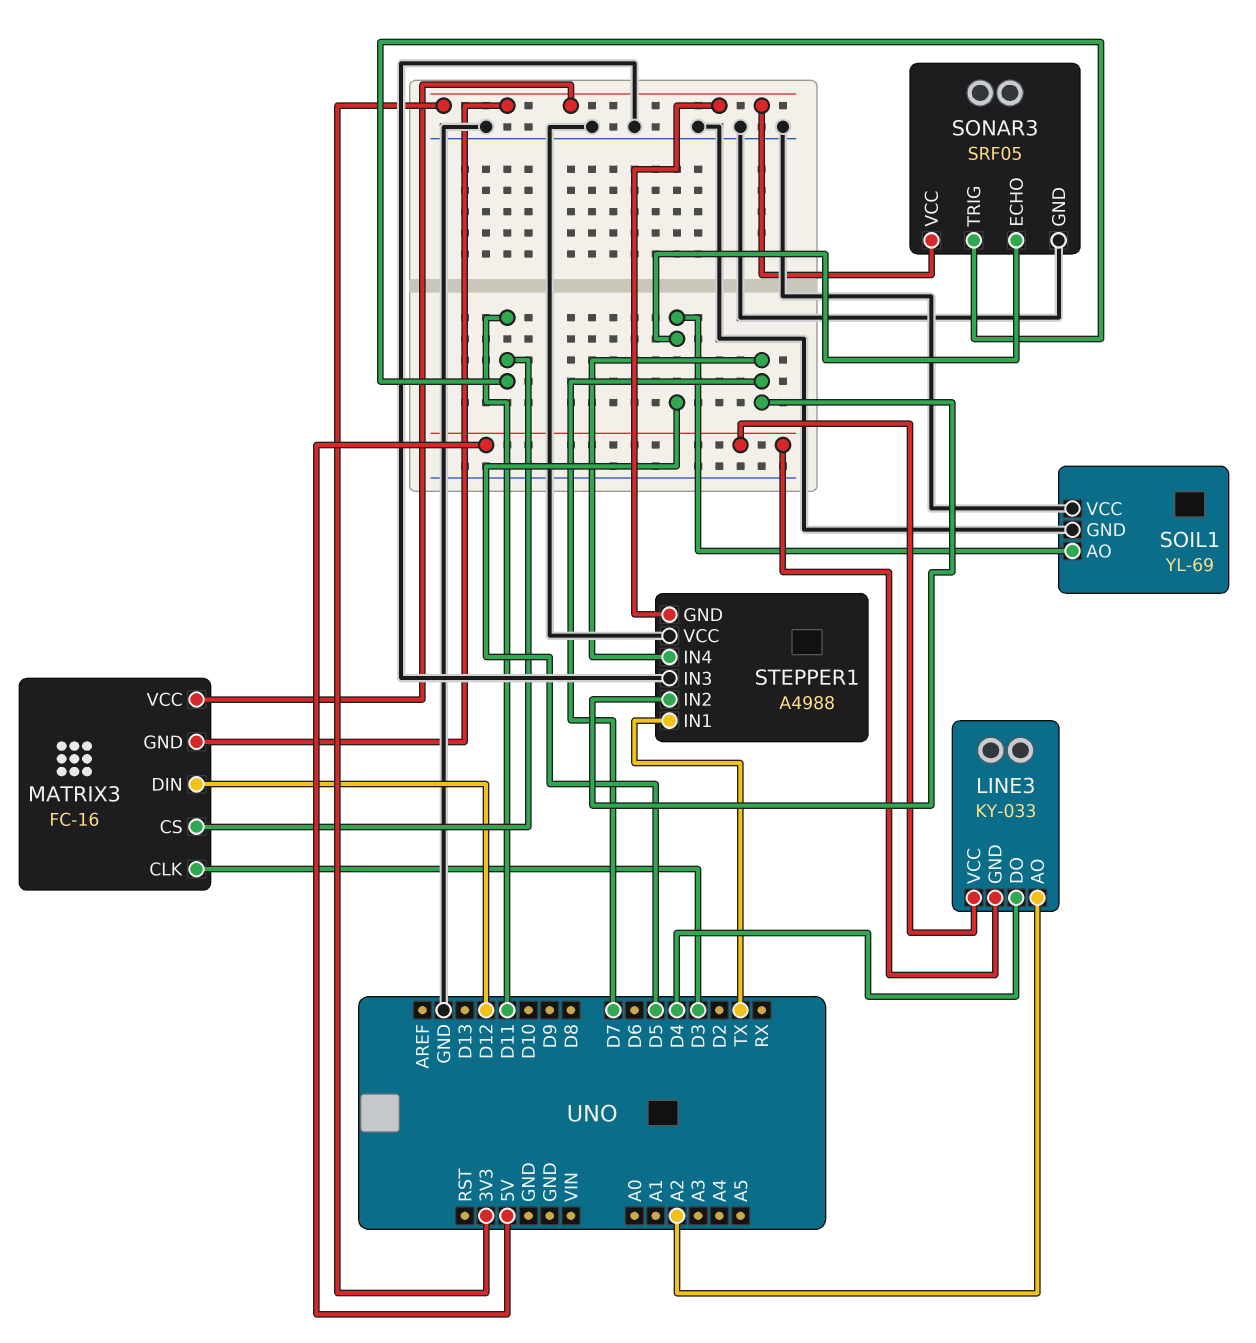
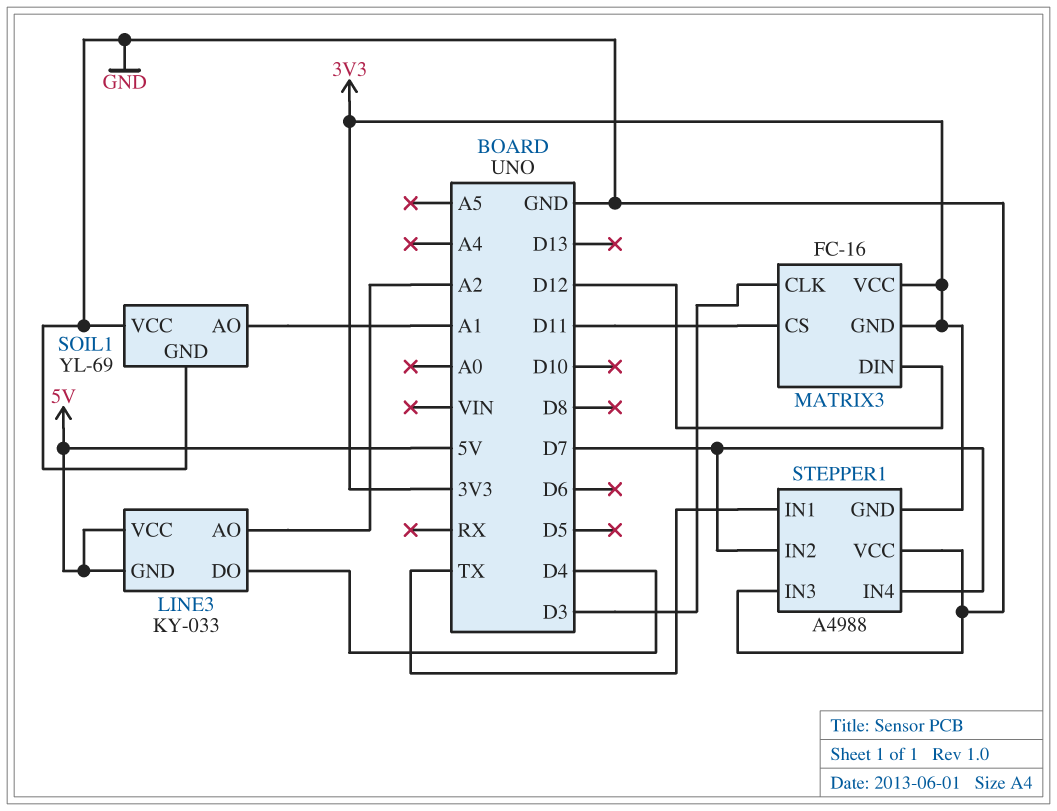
SOIL1 pin AO: D5 -> A1
SONAR3: SRF05 -> none
SONAR3 pin ECHO: D5 -> none
SONAR3 pin GND: GND -> none
SONAR3 pin TRIG: D11 -> none
SONAR3 pin VCC: 3V3 -> none

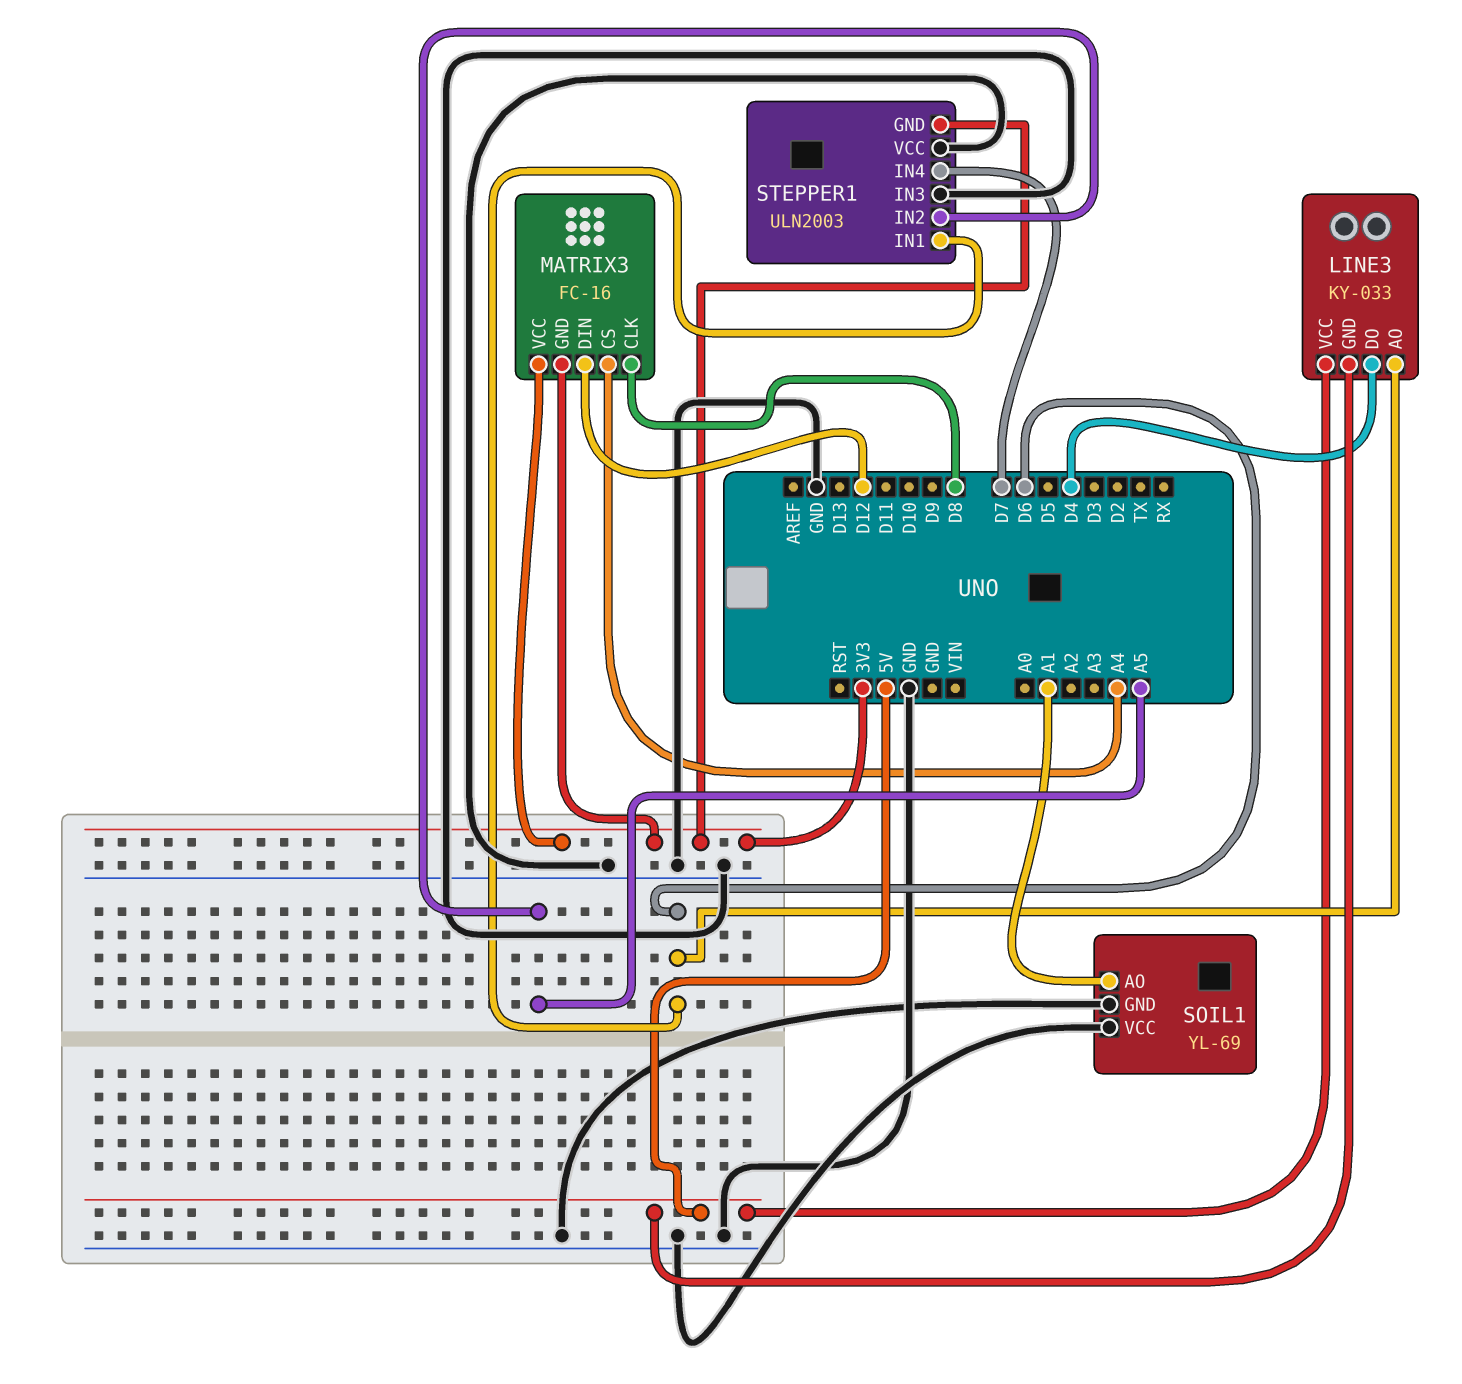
LINE3 pin AO: A2 -> D6
MATRIX3 pin CLK: D3 -> D8
MATRIX3 pin CS: D11 -> A4
STEPPER1: A4988 -> ULN2003
STEPPER1 pin IN1: TX -> D6
STEPPER1 pin IN2: D7 -> A5

